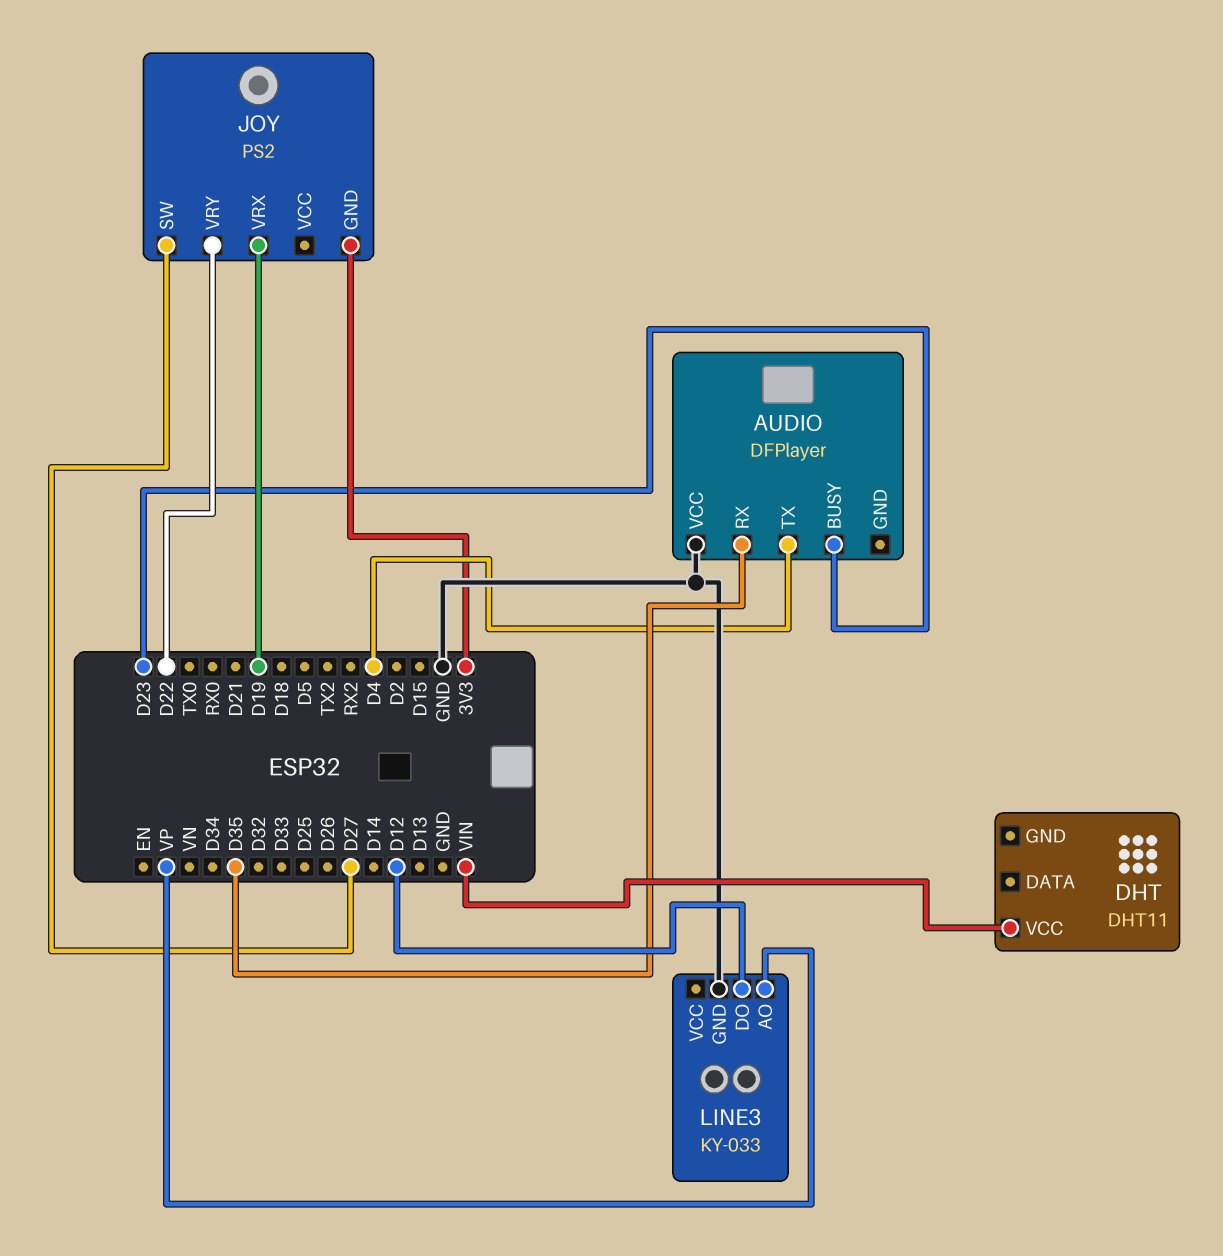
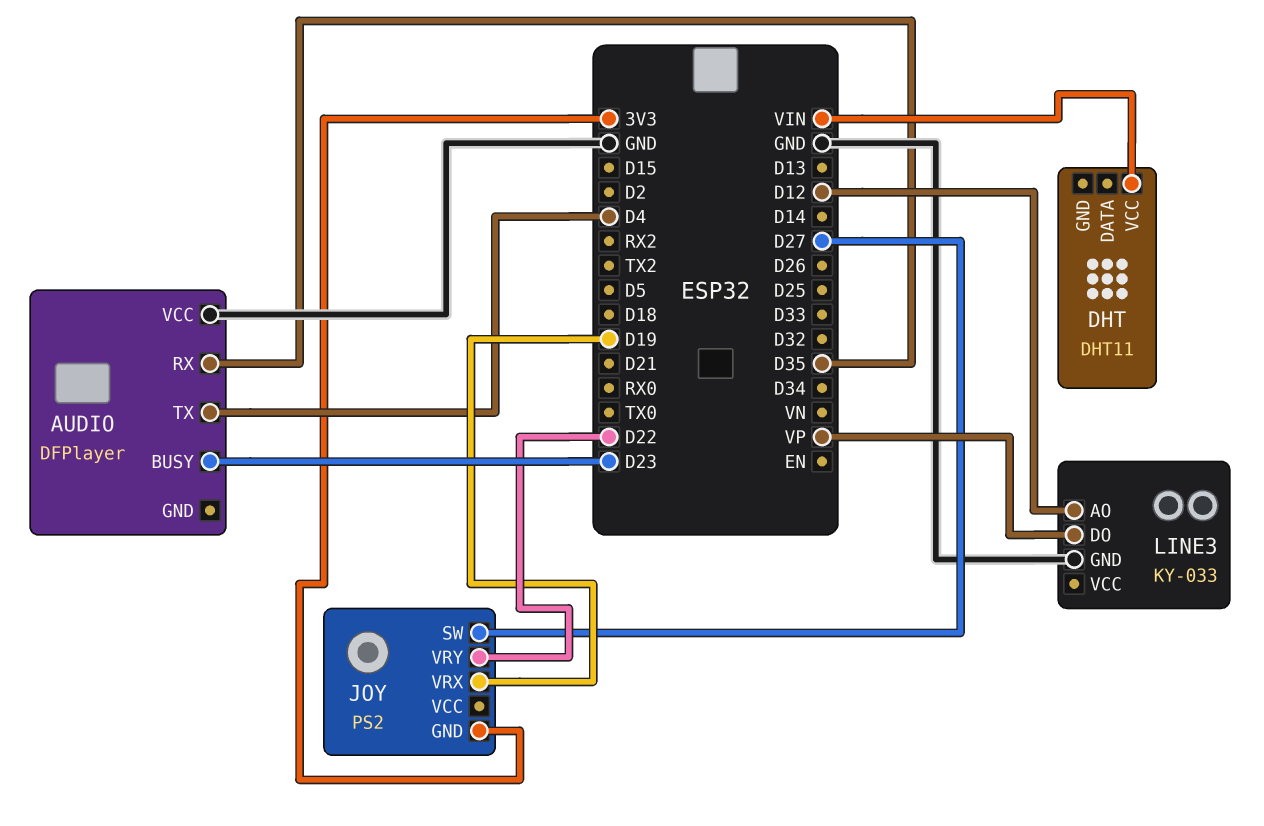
LINE3 pin AO: VP -> D12
LINE3 pin DO: D12 -> VP

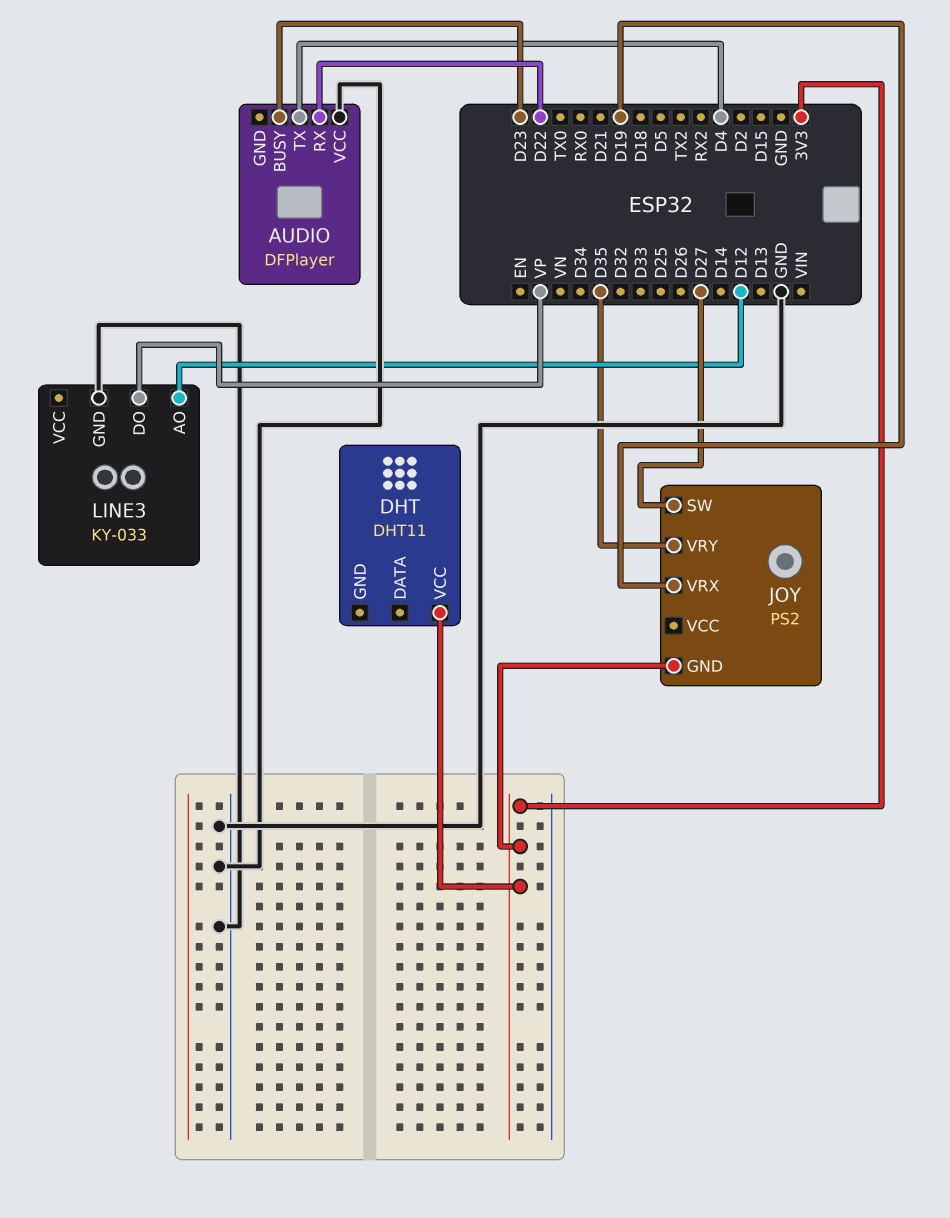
AUDIO pin RX: D35 -> D22
DHT pin VCC: VIN -> 3V3
JOY pin VRY: D22 -> D35

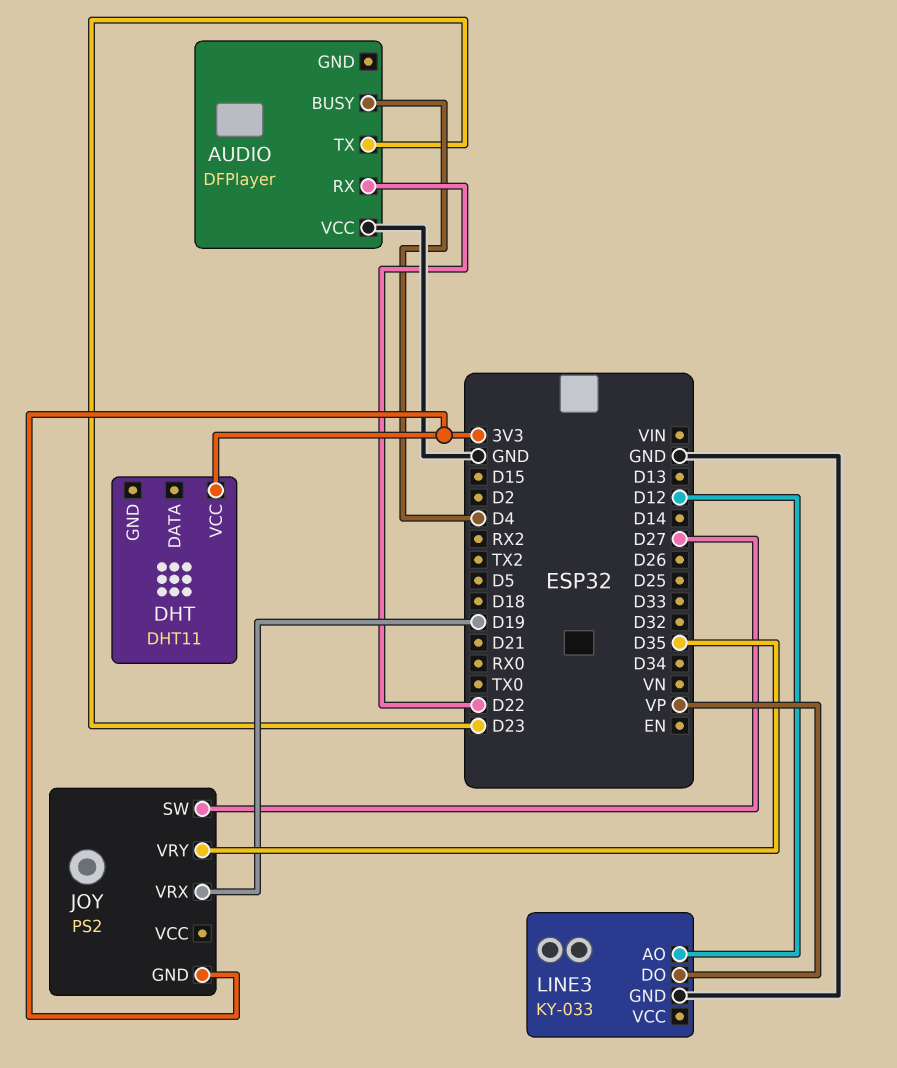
AUDIO pin BUSY: D23 -> D4
AUDIO pin TX: D4 -> D23

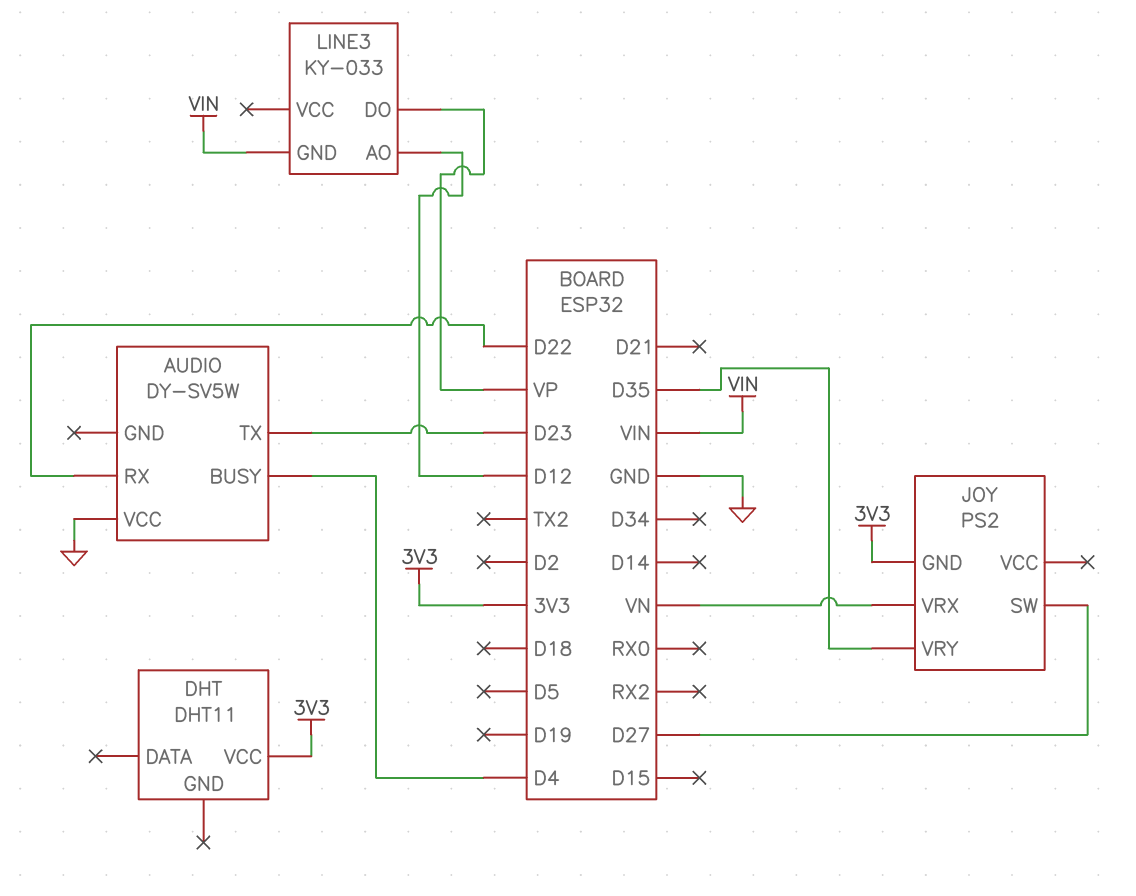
AUDIO: DFPlayer -> DY-SV5W
JOY pin VRX: D19 -> VN
LINE3 pin GND: GND -> VIN

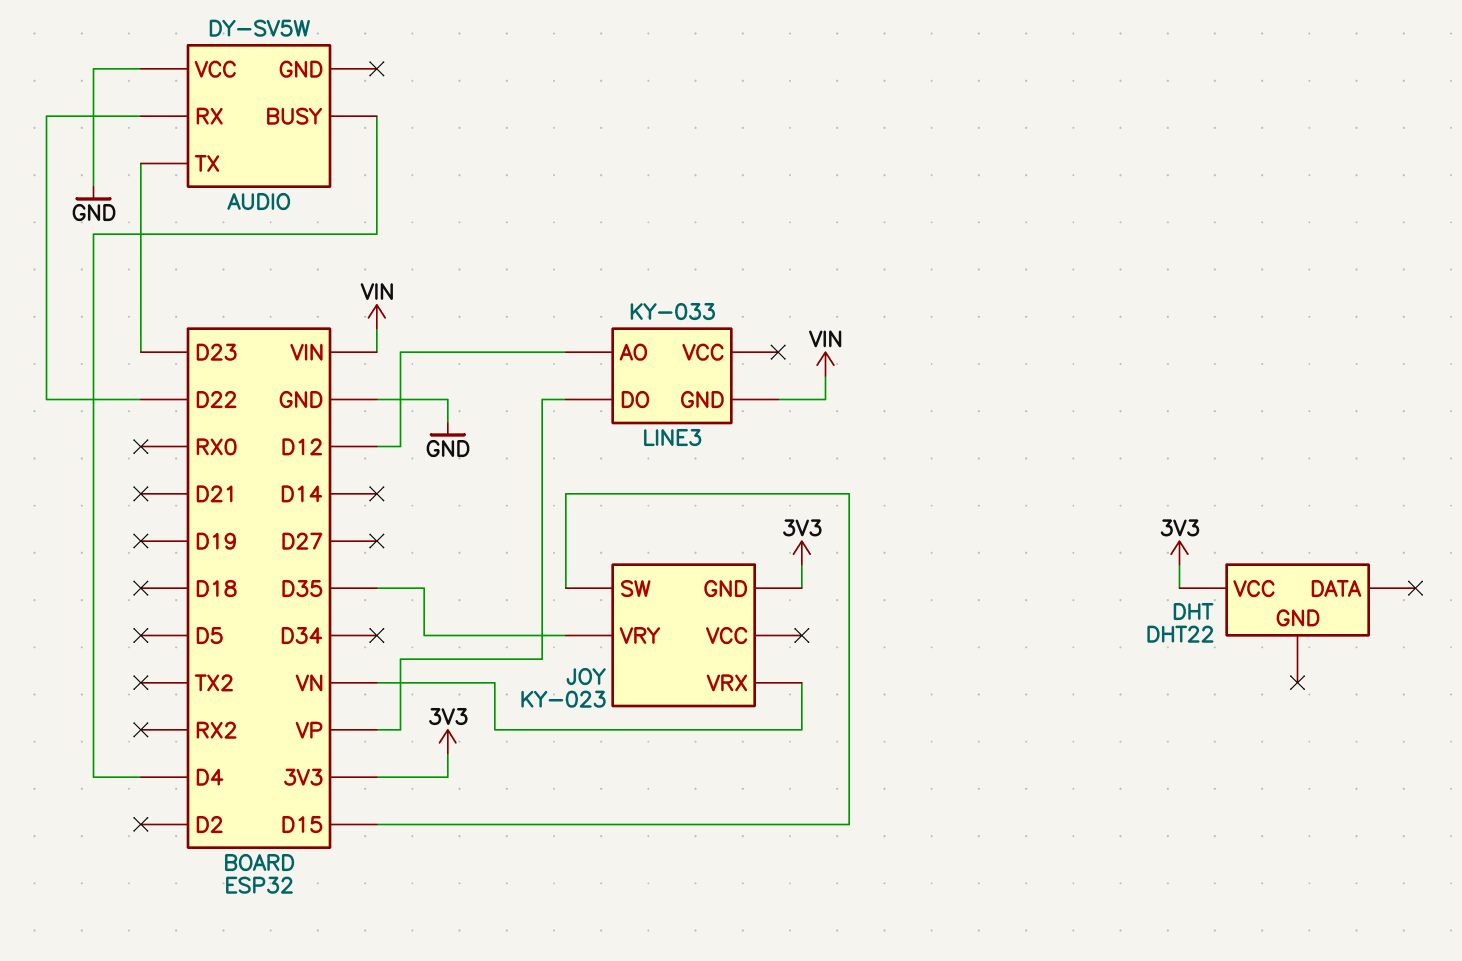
DHT: DHT11 -> DHT22
JOY: PS2 -> KY-023
JOY pin SW: D27 -> D15

